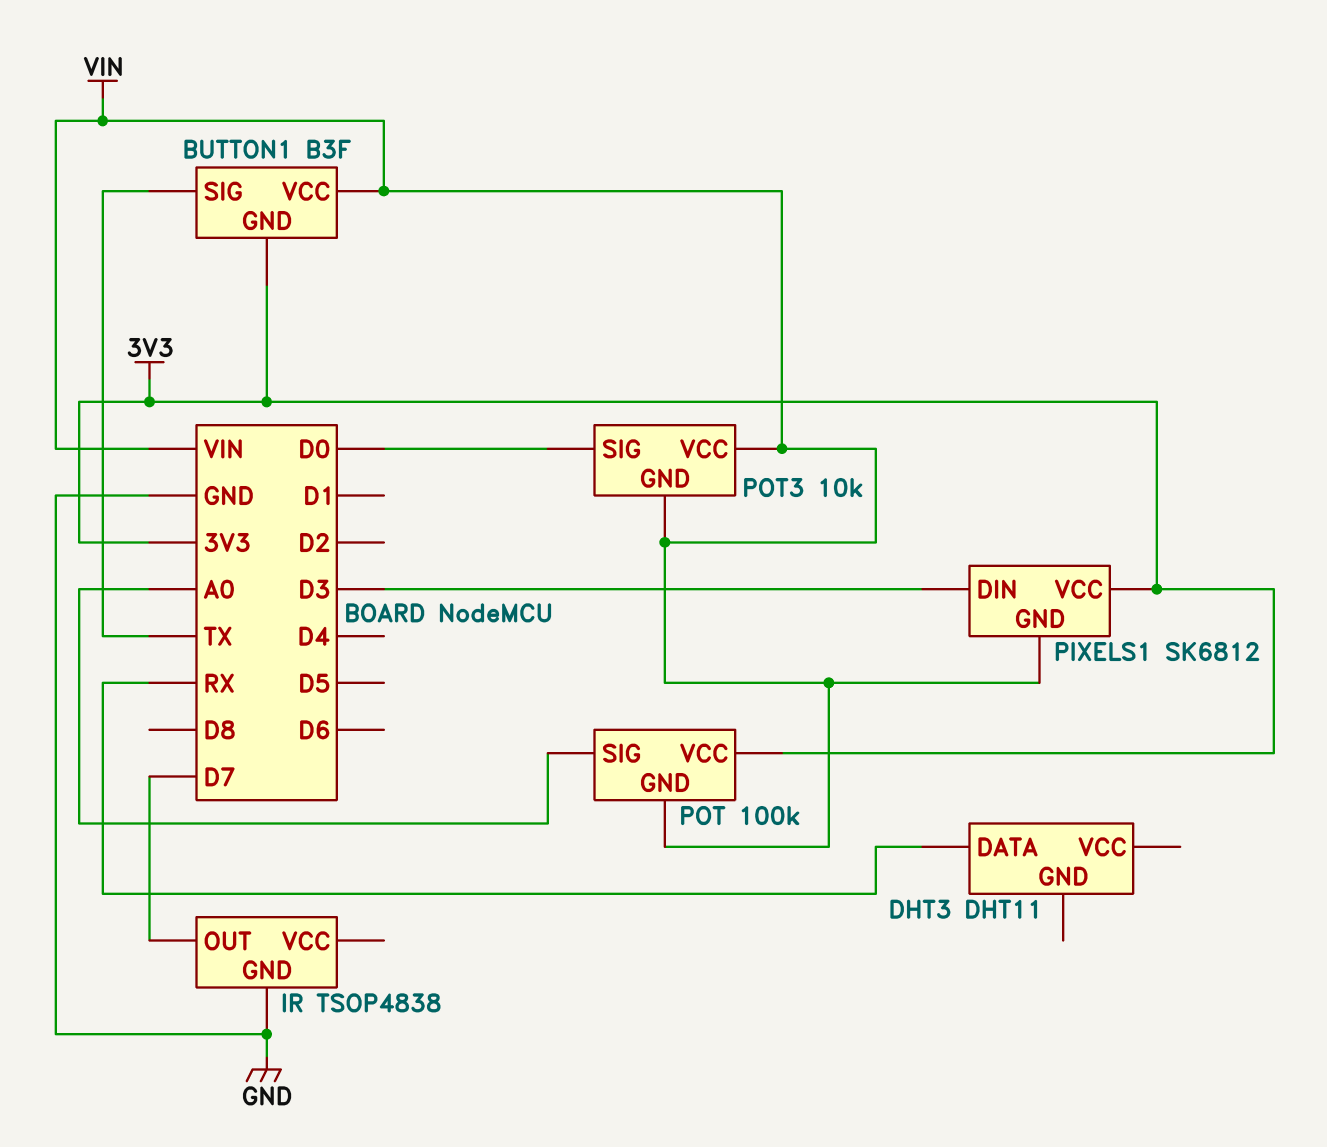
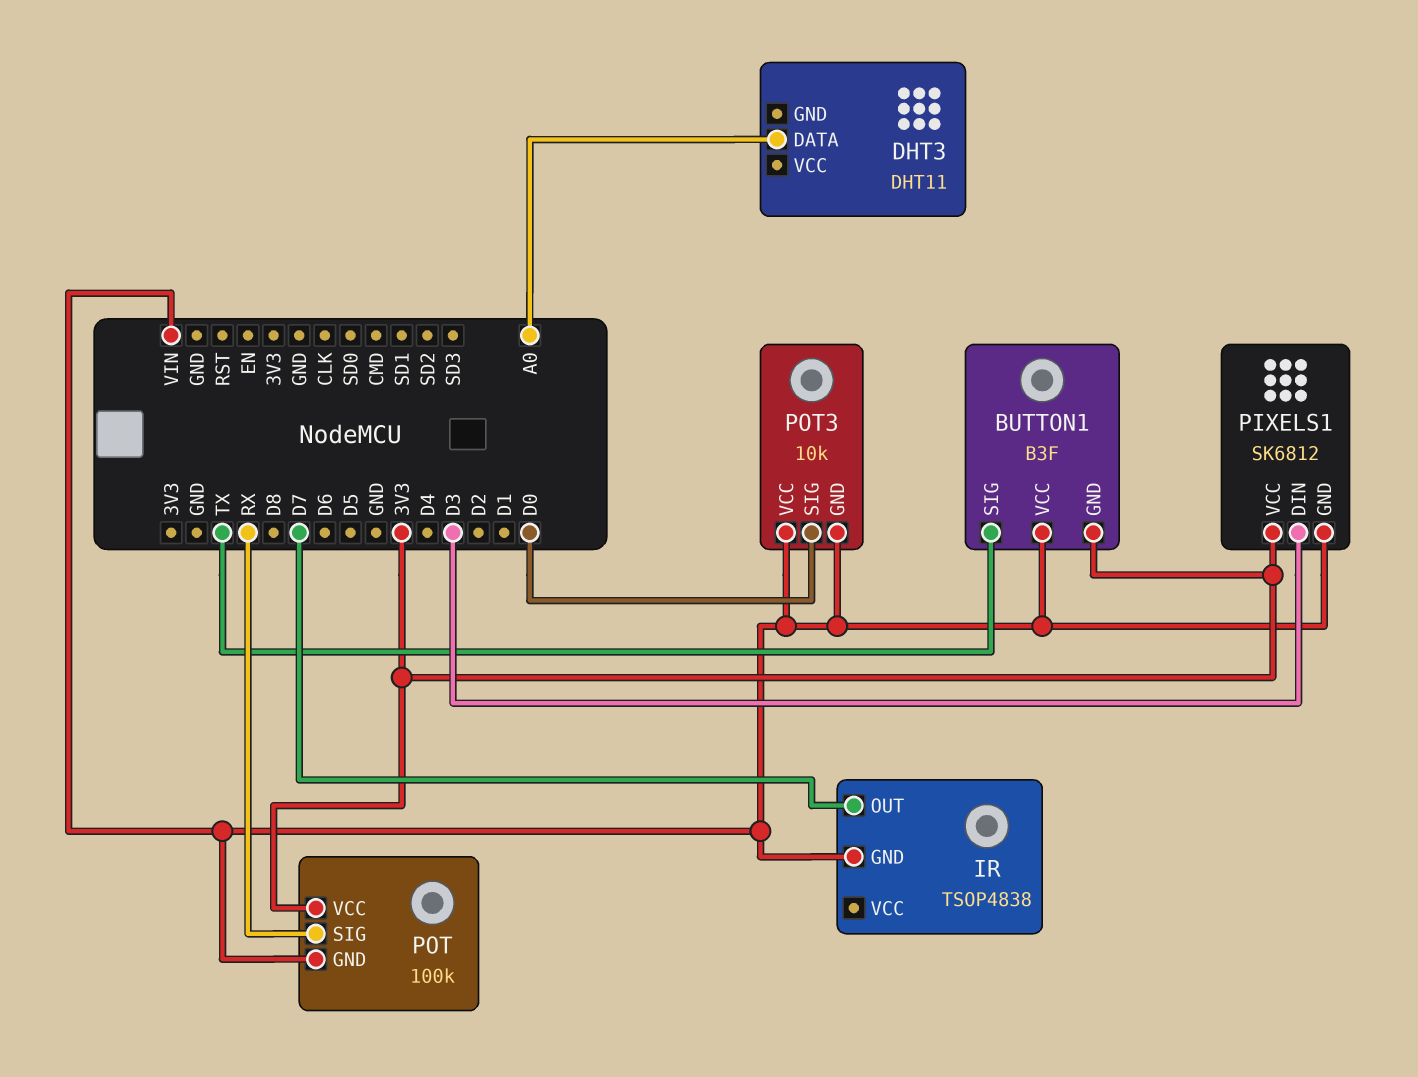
DHT3 pin DATA: RX -> A0
IR pin GND: GND -> VIN
POT pin SIG: A0 -> RX

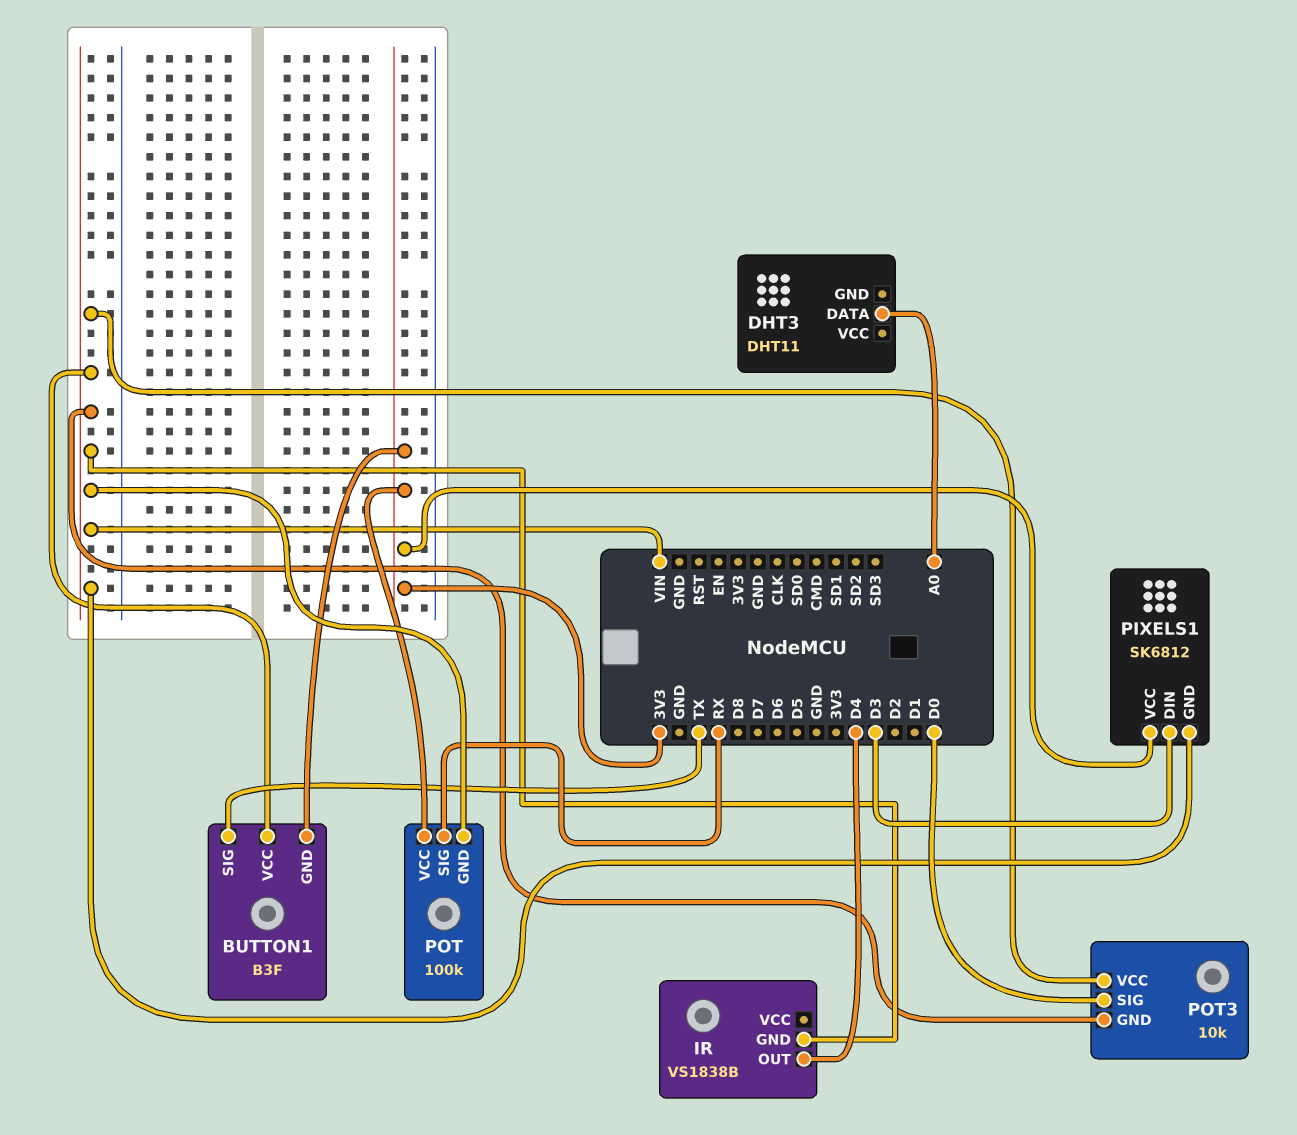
IR: TSOP4838 -> VS1838B
IR pin OUT: D7 -> D4

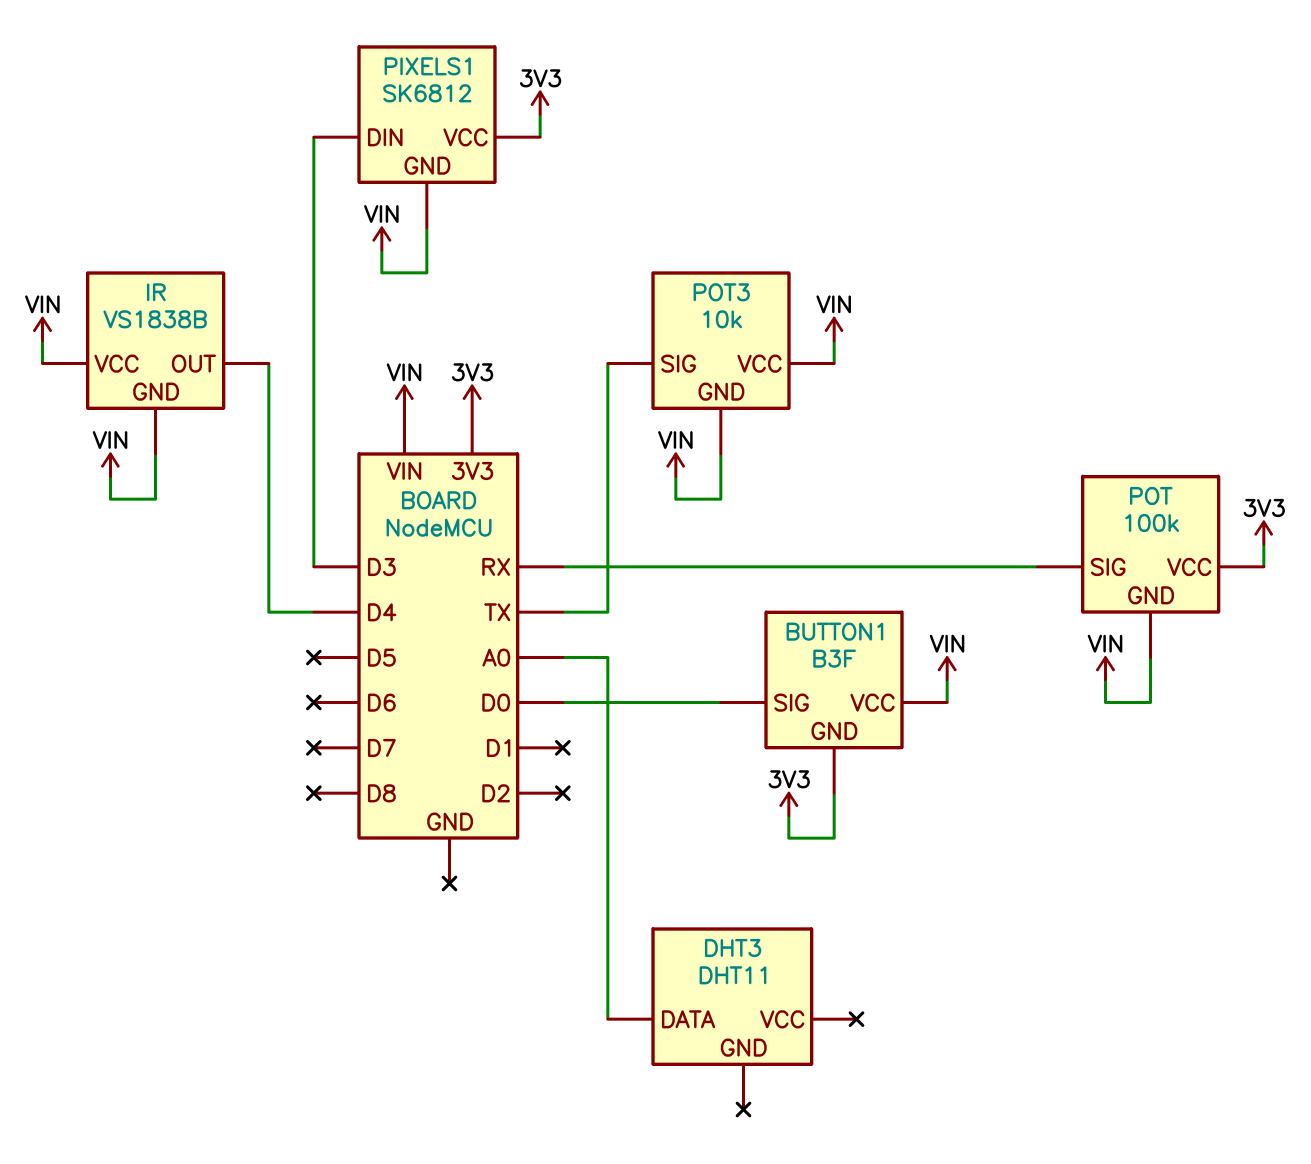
BUTTON1 pin SIG: TX -> D0
IR pin VCC: none -> VIN
POT3 pin SIG: D0 -> TX

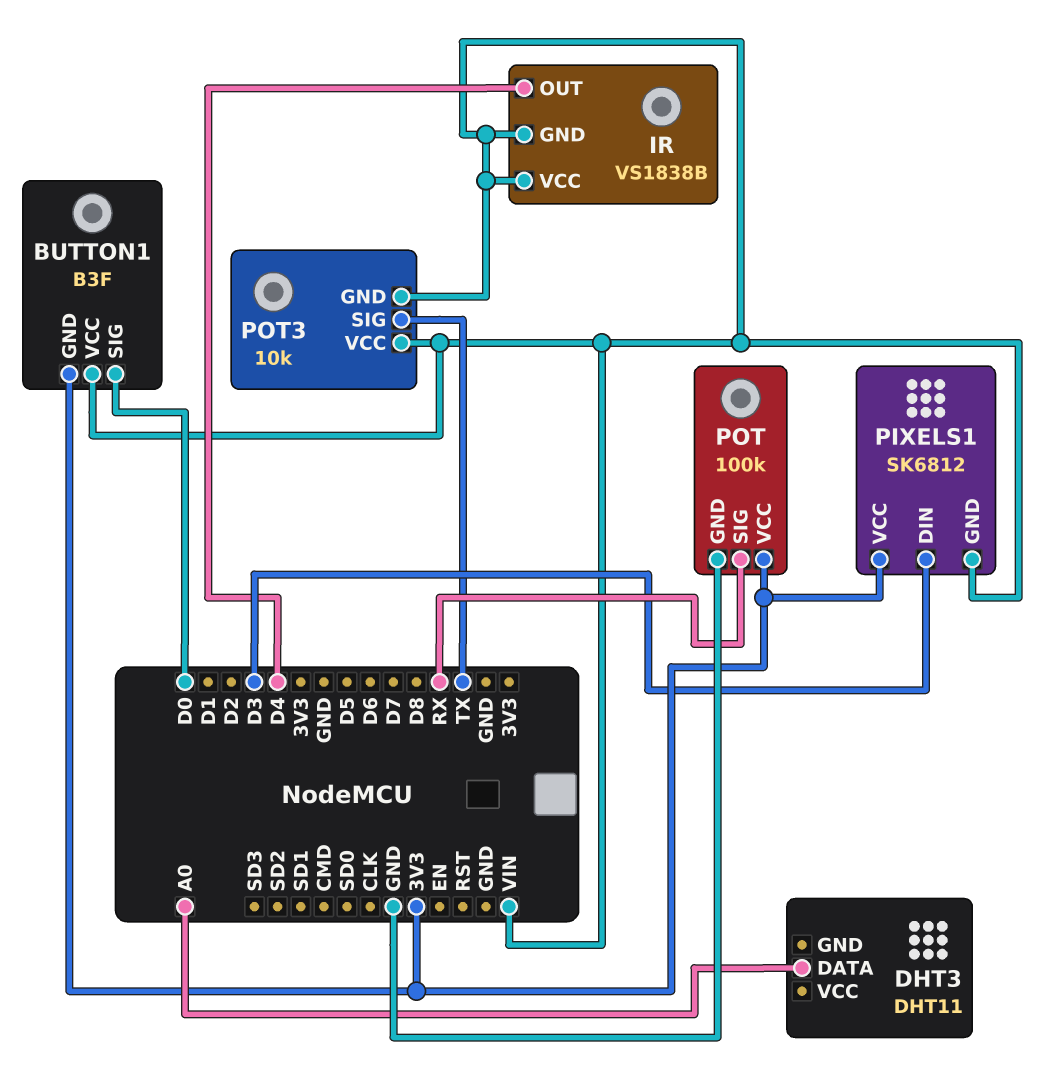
POT pin GND: VIN -> GND

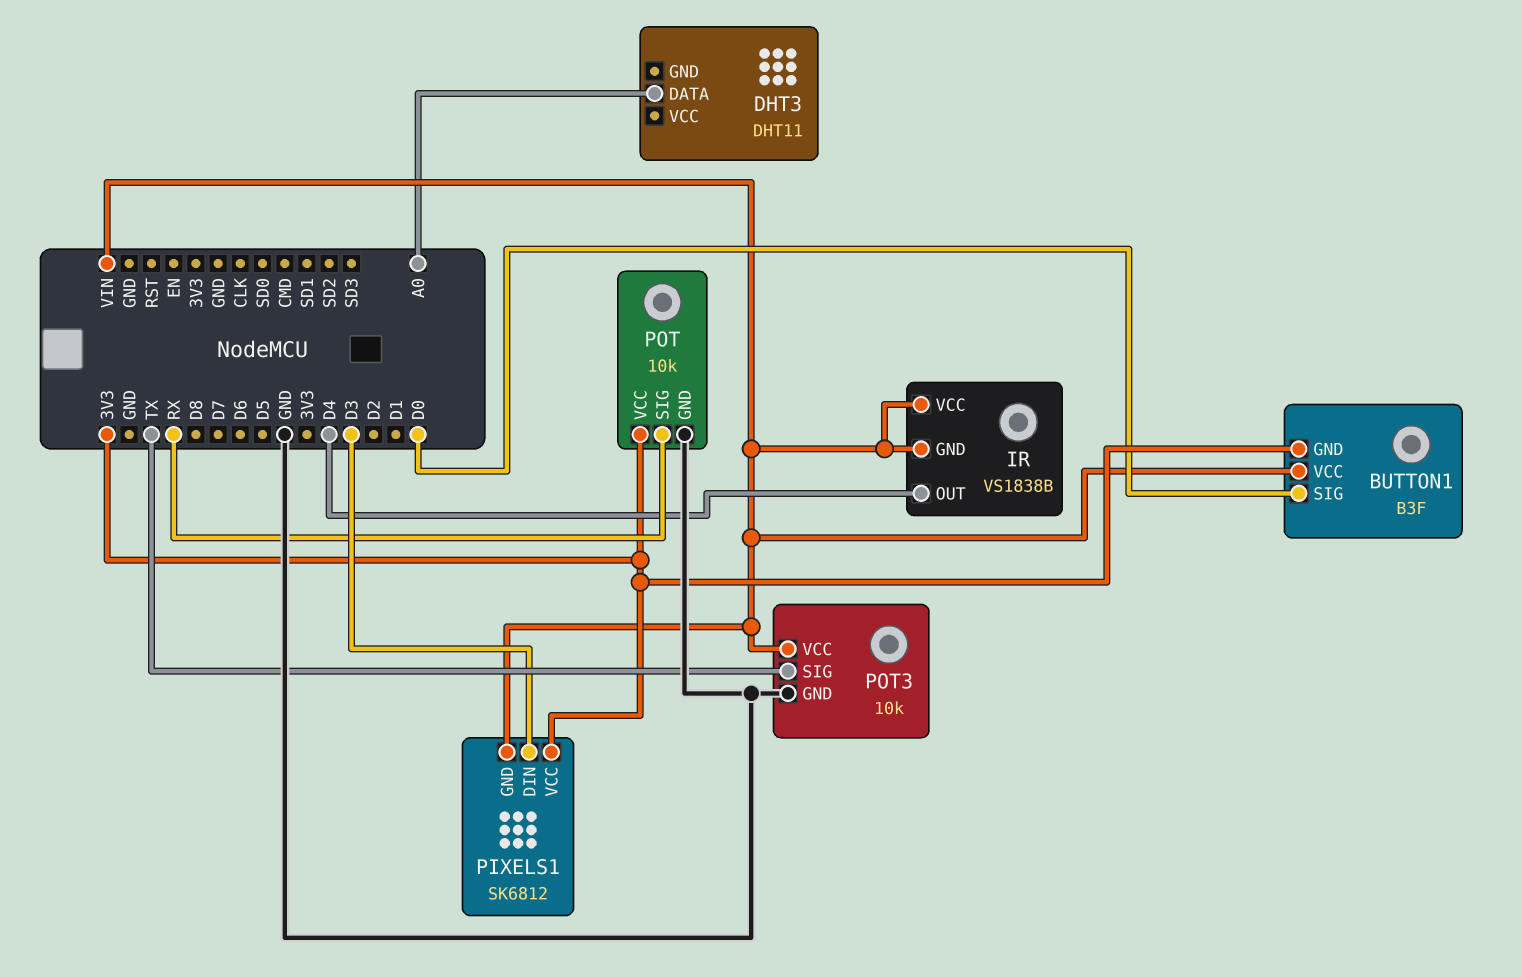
POT: 100k -> 10k
POT3 pin GND: VIN -> GND

